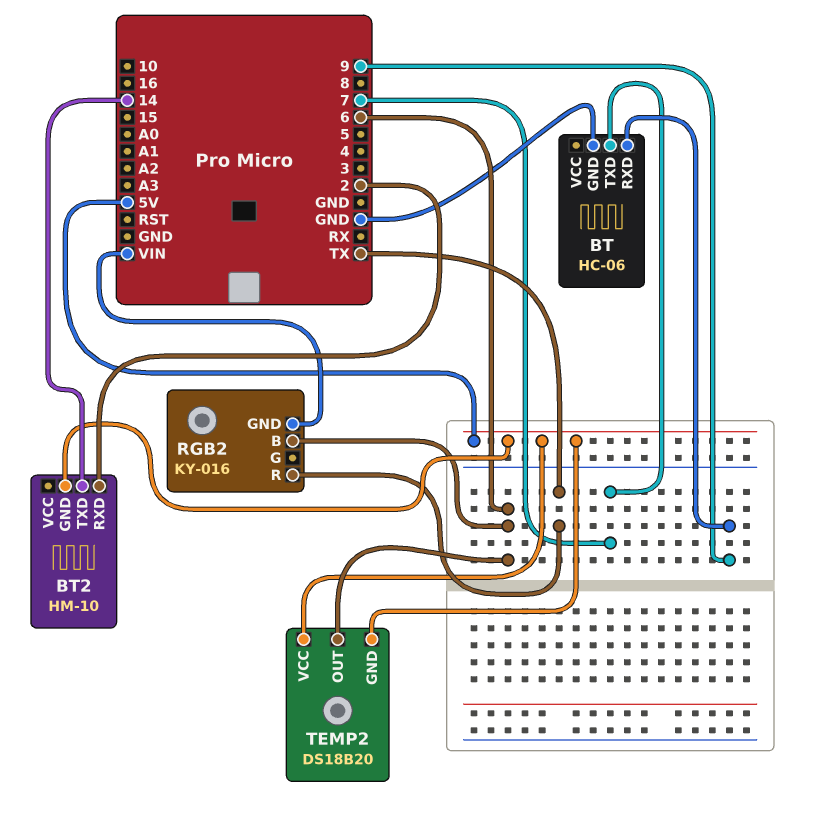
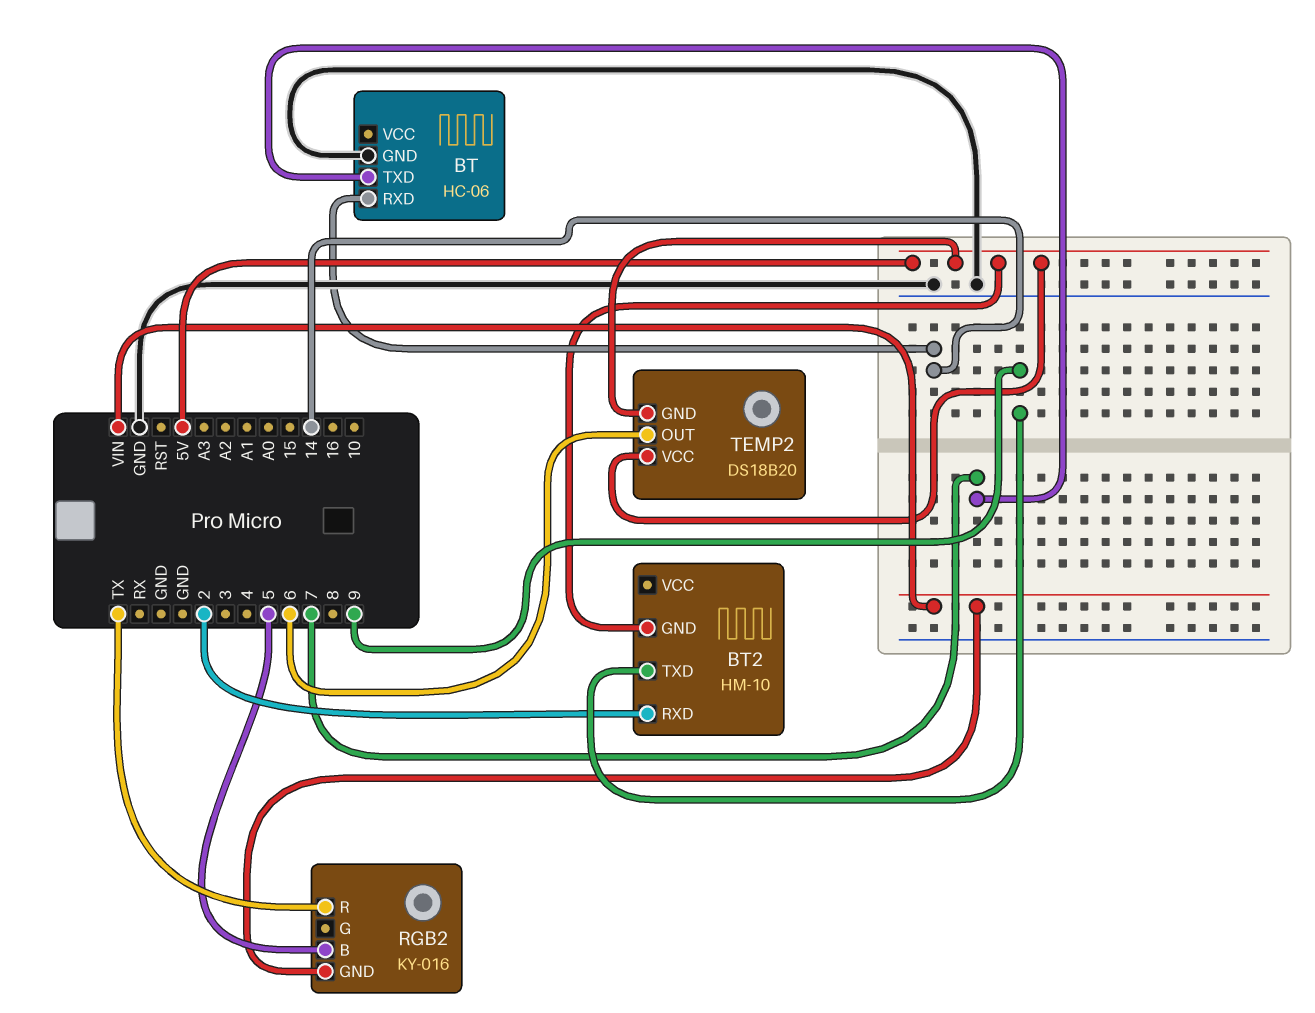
BT pin RXD: 9 -> 14
BT2 pin TXD: 14 -> 9
RGB2 pin B: 6 -> 5

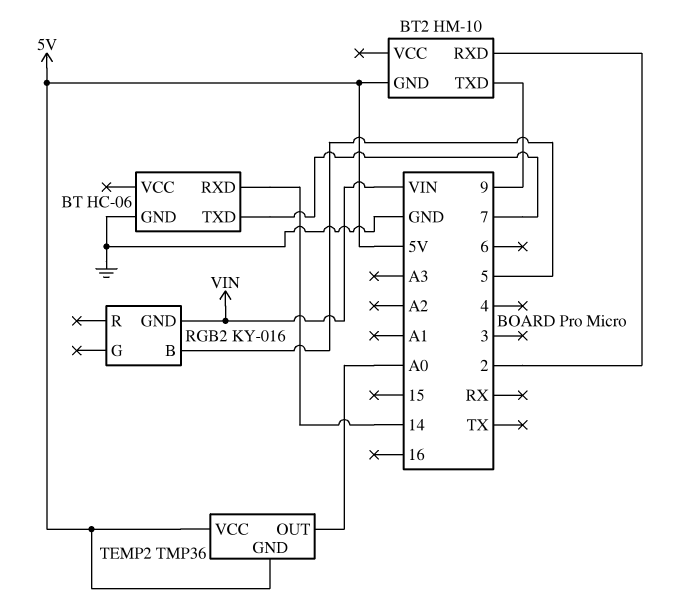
RGB2 pin R: TX -> none
TEMP2: DS18B20 -> TMP36
TEMP2 pin OUT: 6 -> A0

